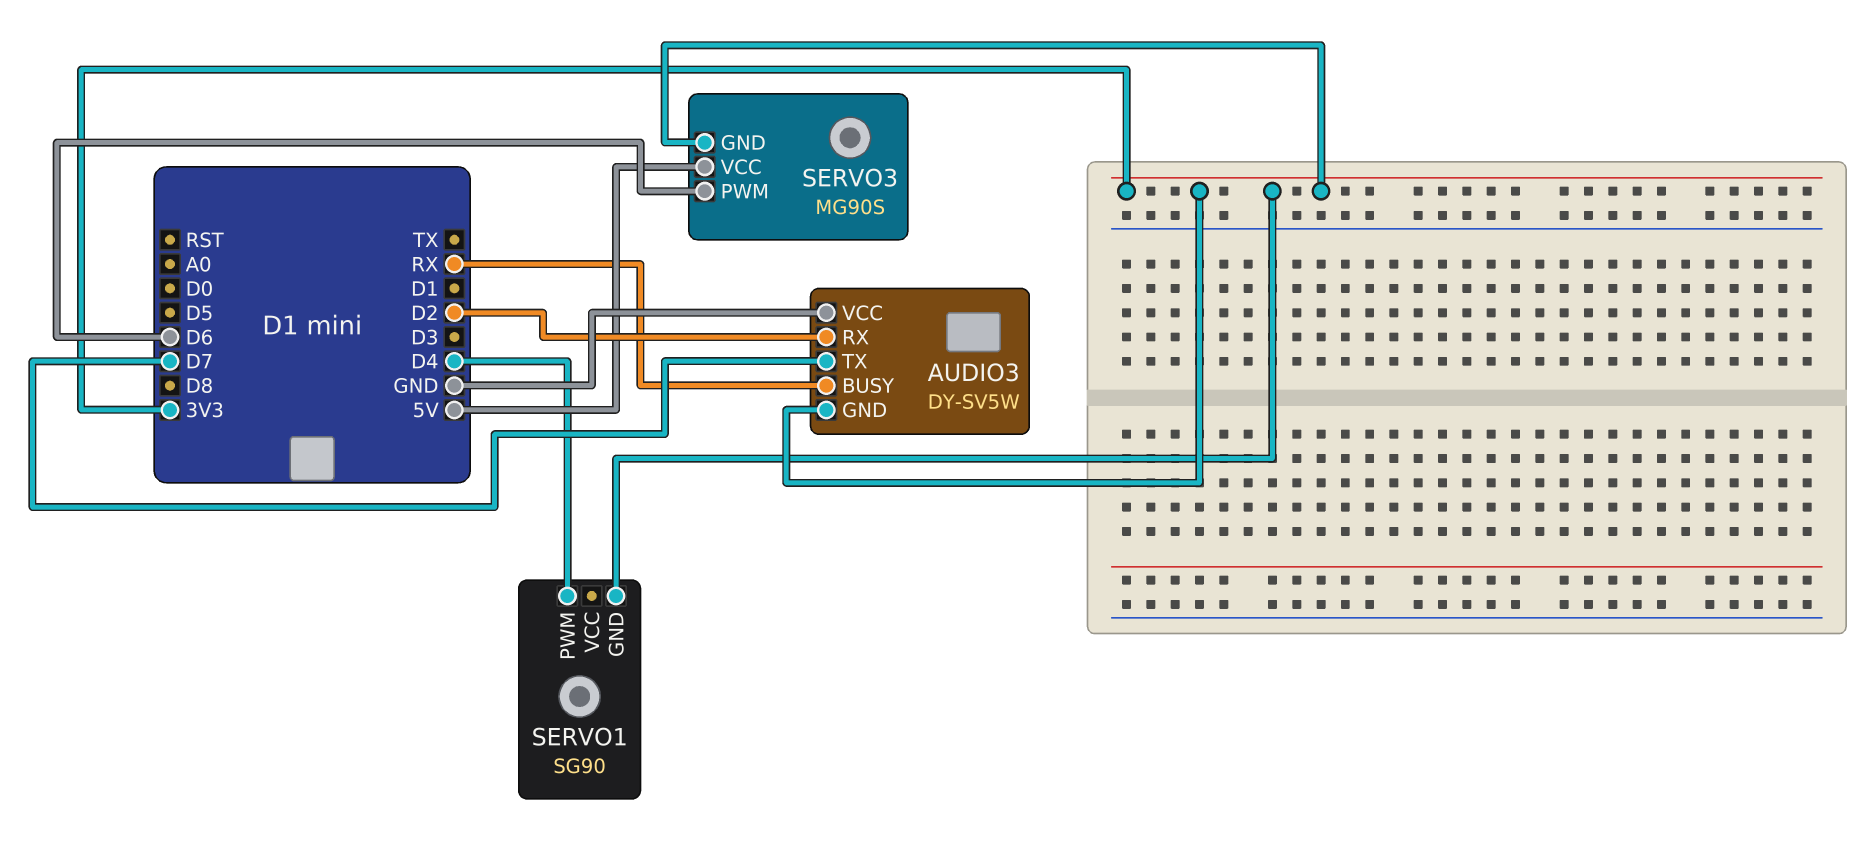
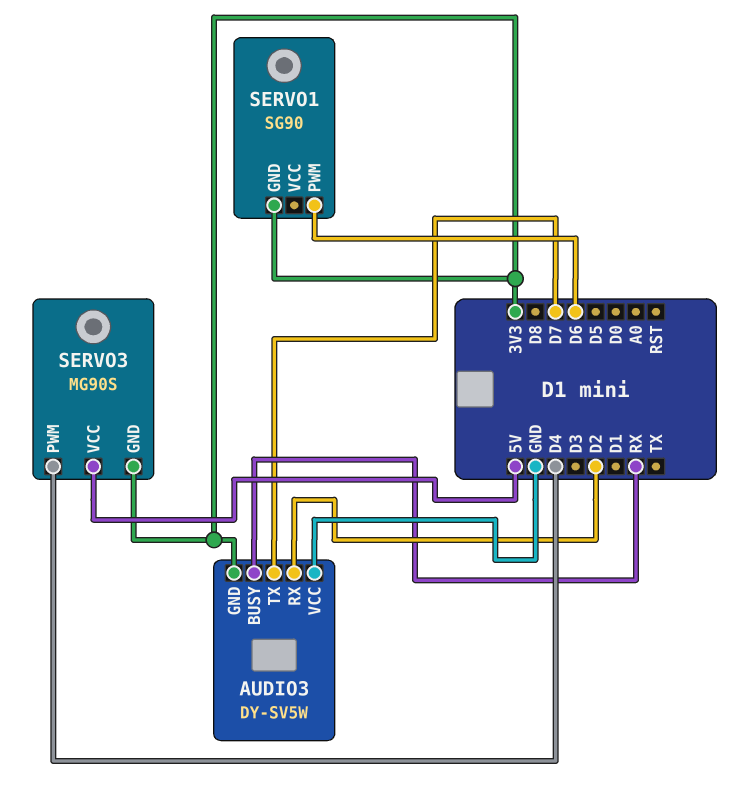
SERVO1 pin PWM: D4 -> D6
SERVO3 pin PWM: D6 -> D4

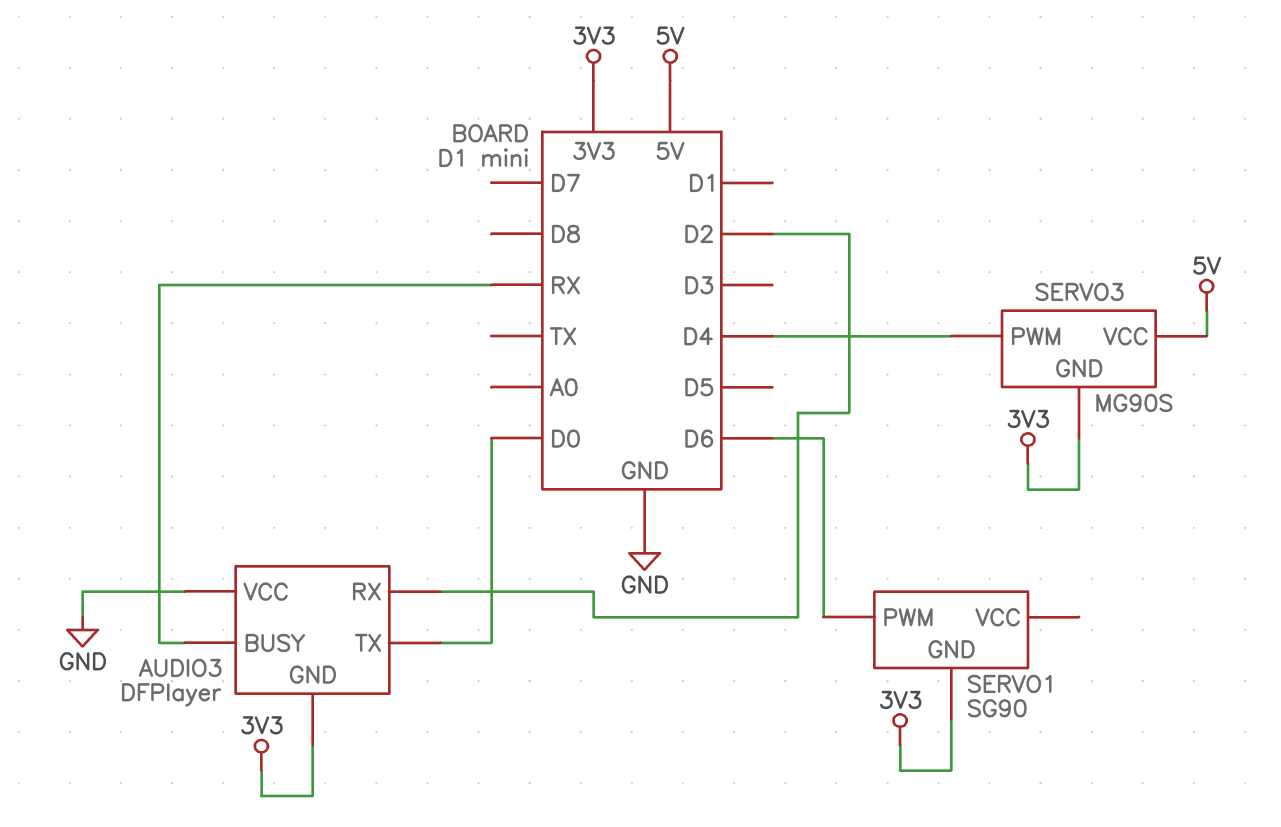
AUDIO3: DY-SV5W -> DFPlayer
AUDIO3 pin TX: D7 -> D0

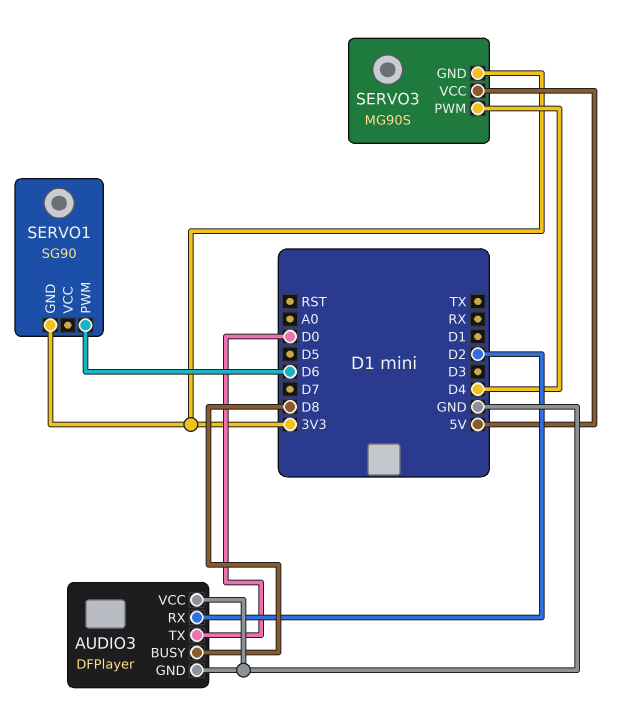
AUDIO3 pin BUSY: RX -> D8
AUDIO3 pin GND: 3V3 -> GND

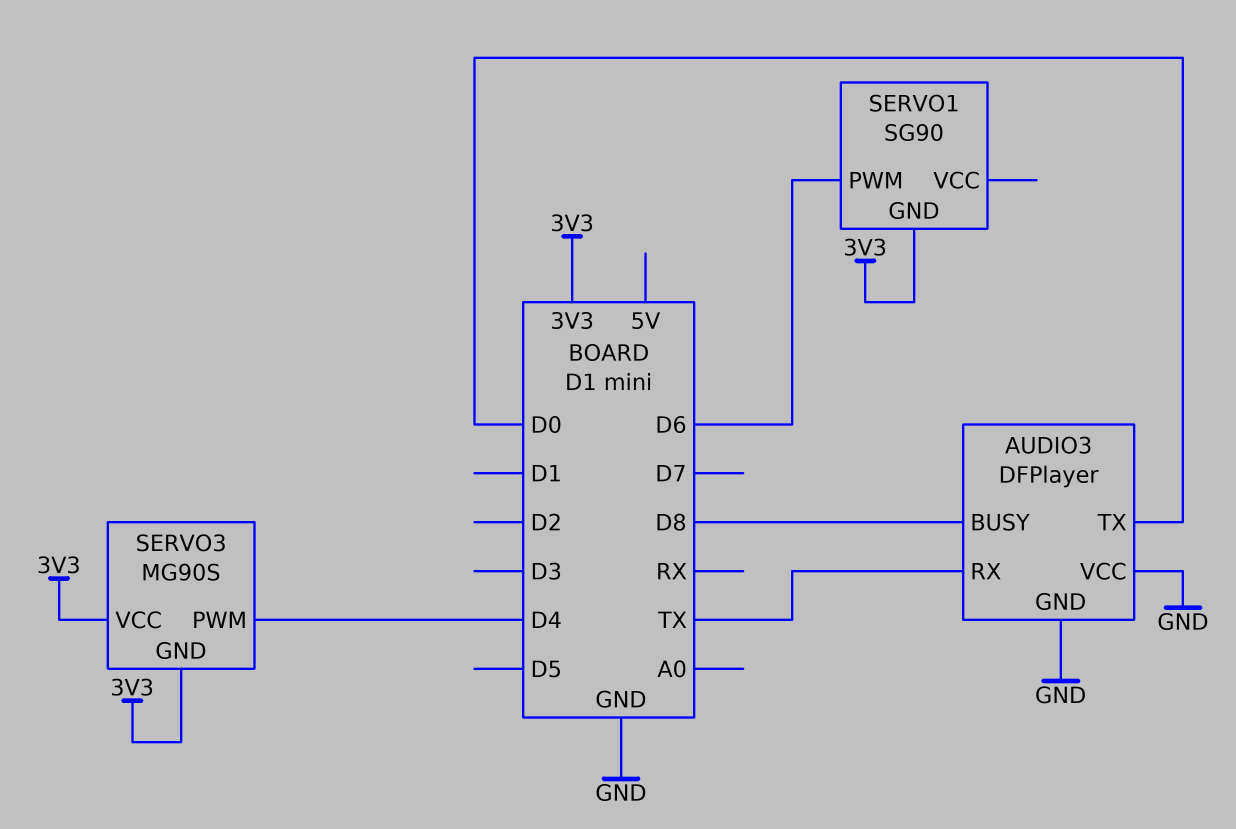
AUDIO3 pin RX: D2 -> TX
SERVO3 pin VCC: 5V -> 3V3

